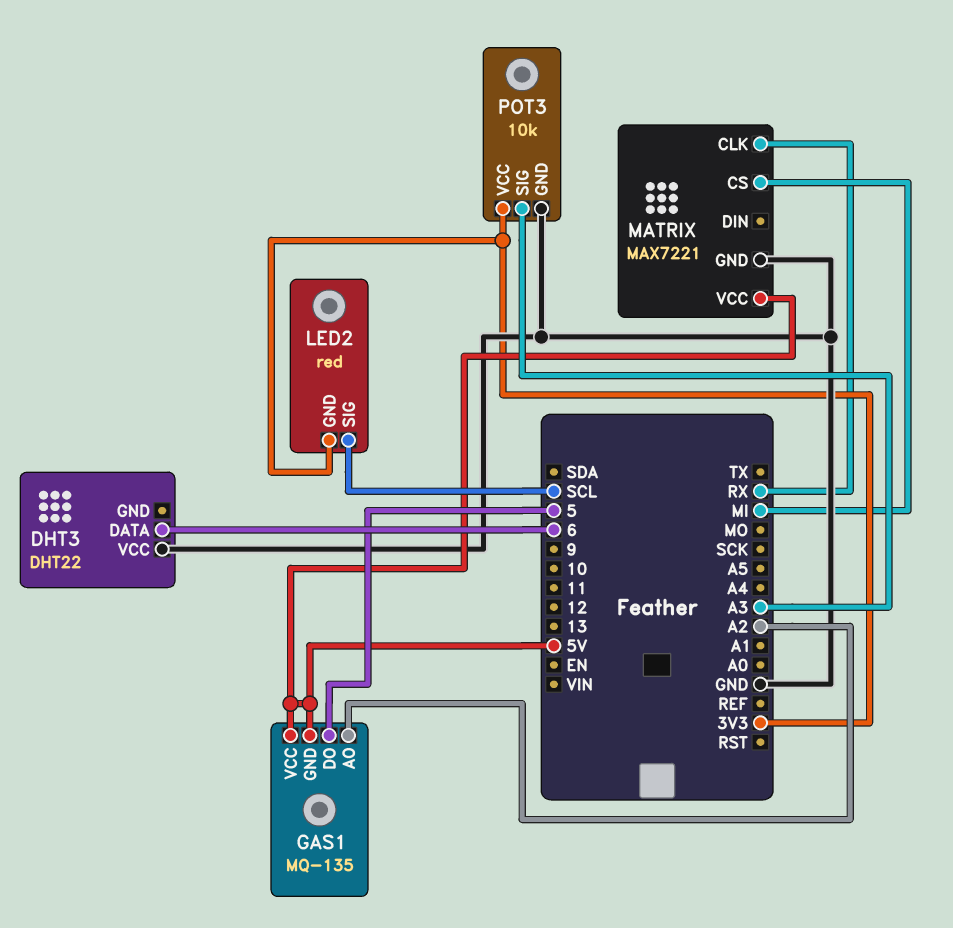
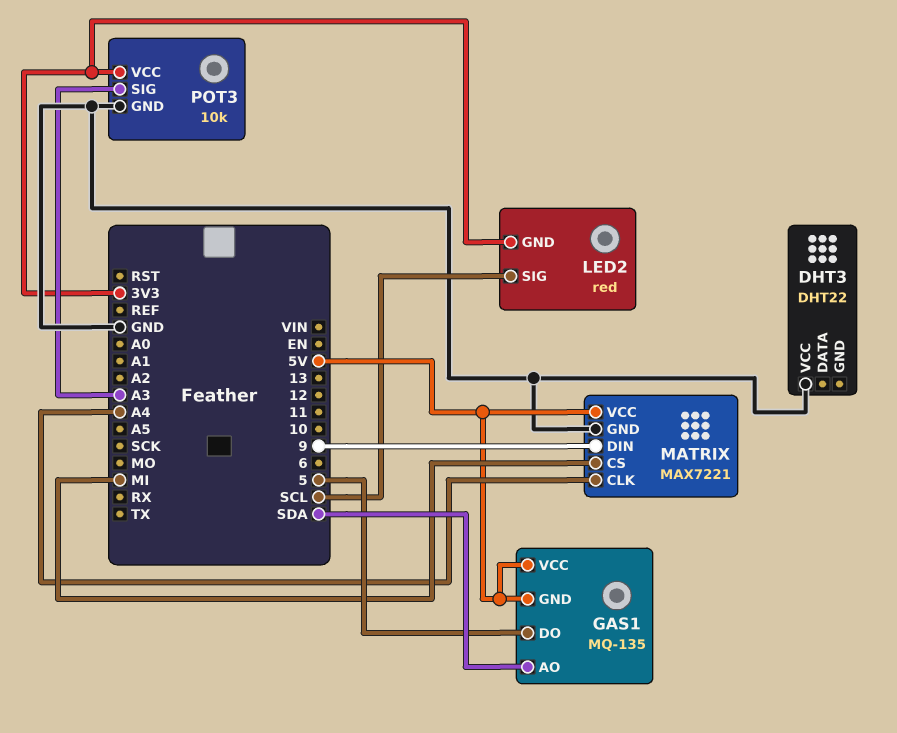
DHT3 pin DATA: 6 -> none
GAS1 pin AO: A2 -> SDA
MATRIX pin CLK: RX -> A4
MATRIX pin DIN: none -> 9

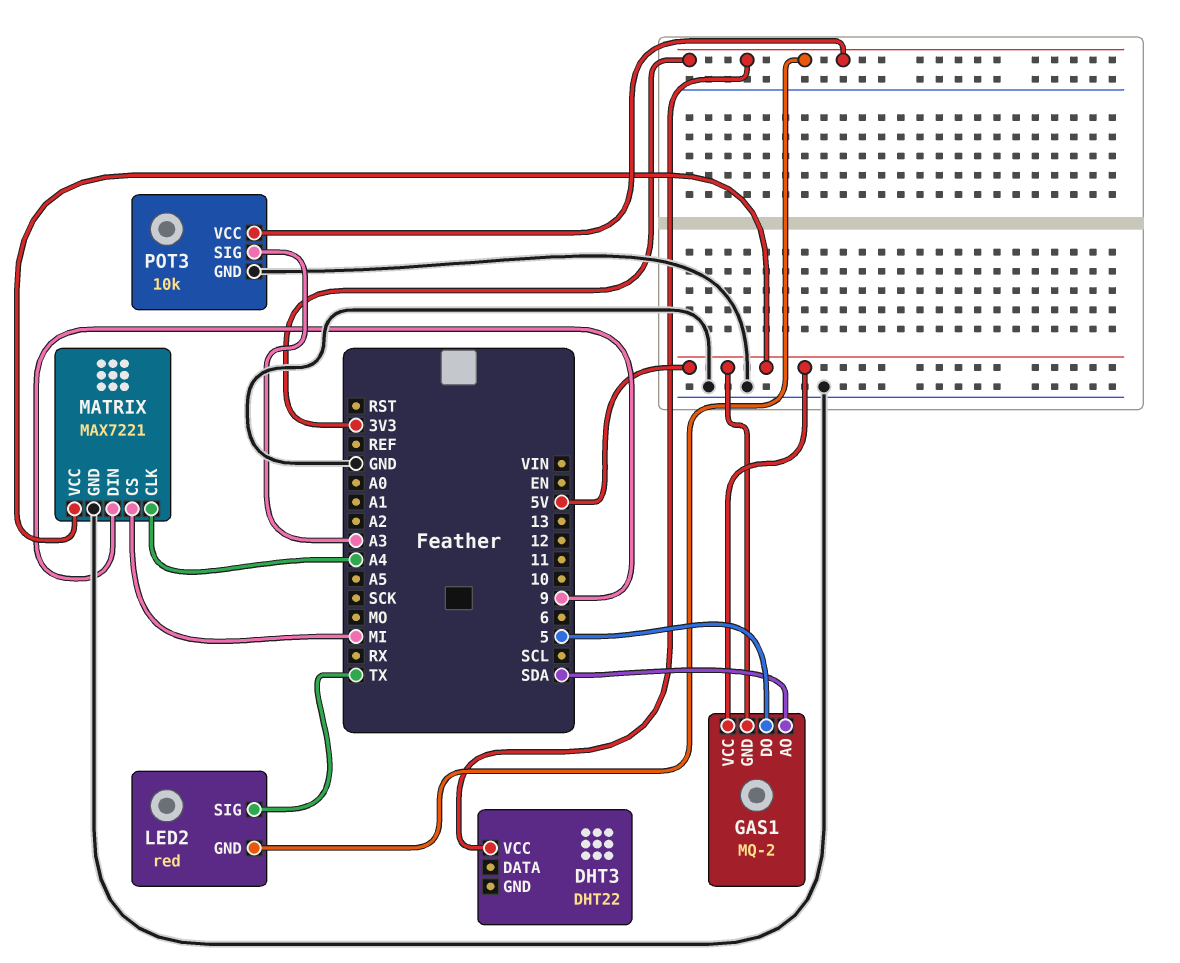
DHT3 pin VCC: GND -> 3V3
GAS1: MQ-135 -> MQ-2
LED2 pin SIG: SCL -> TX

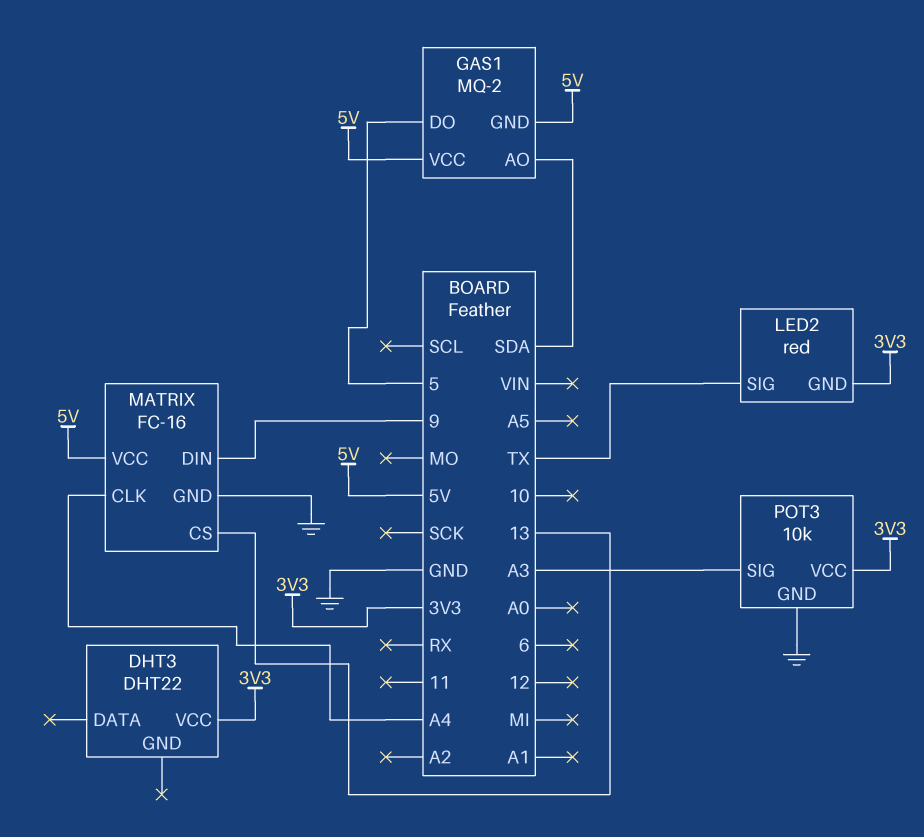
MATRIX: MAX7221 -> FC-16
MATRIX pin CS: MI -> 13

